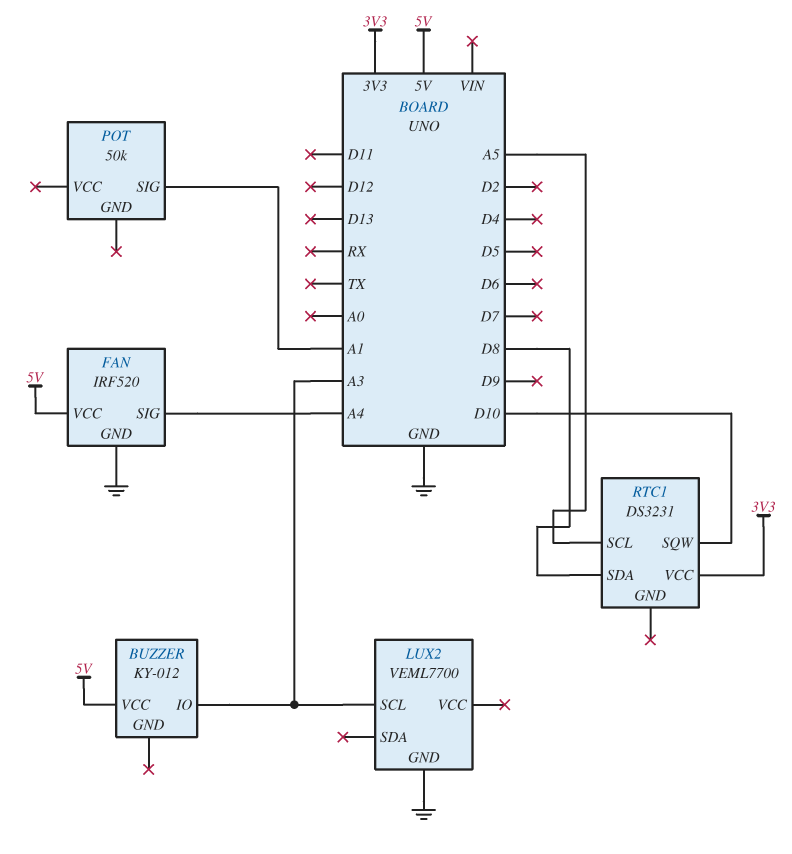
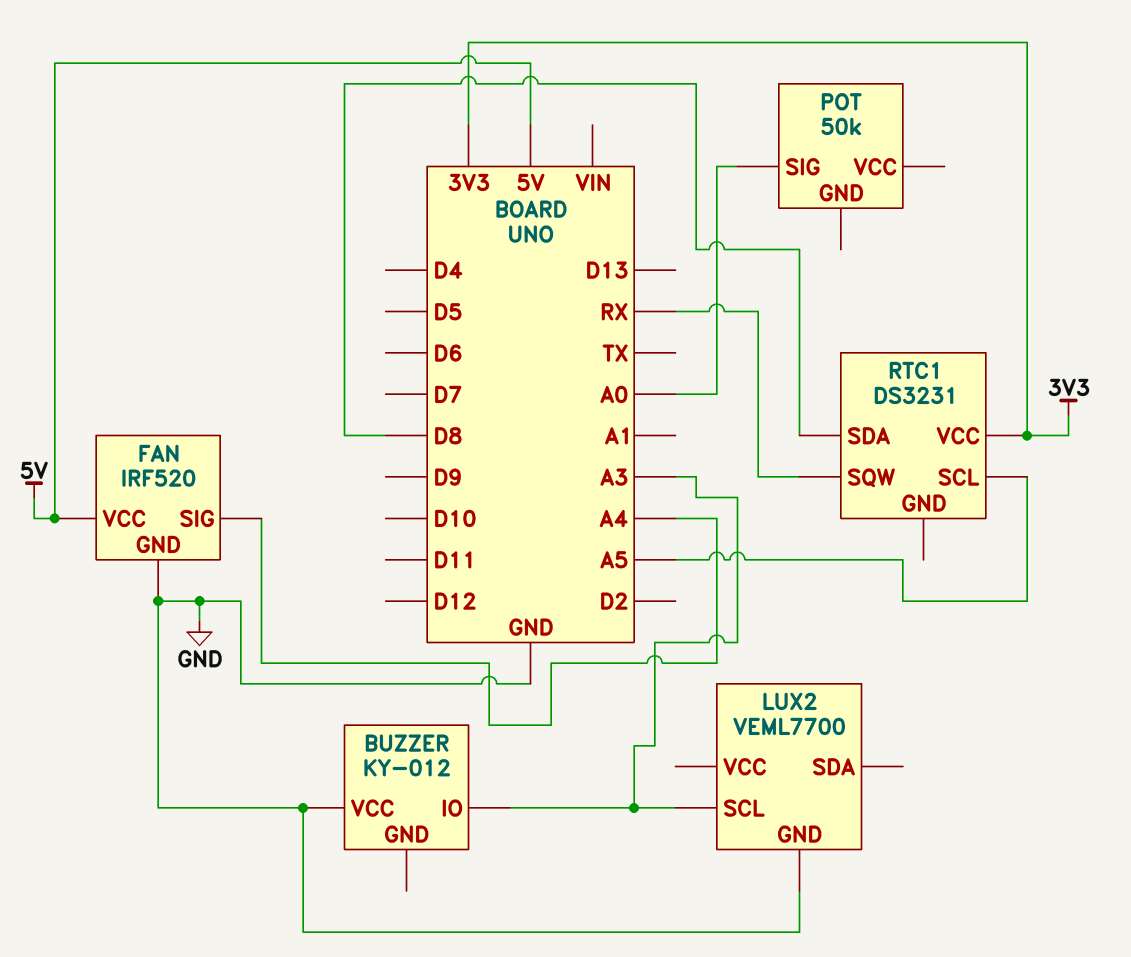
BUZZER pin VCC: 5V -> GND
POT pin SIG: A1 -> A0
RTC1 pin SQW: D10 -> RX

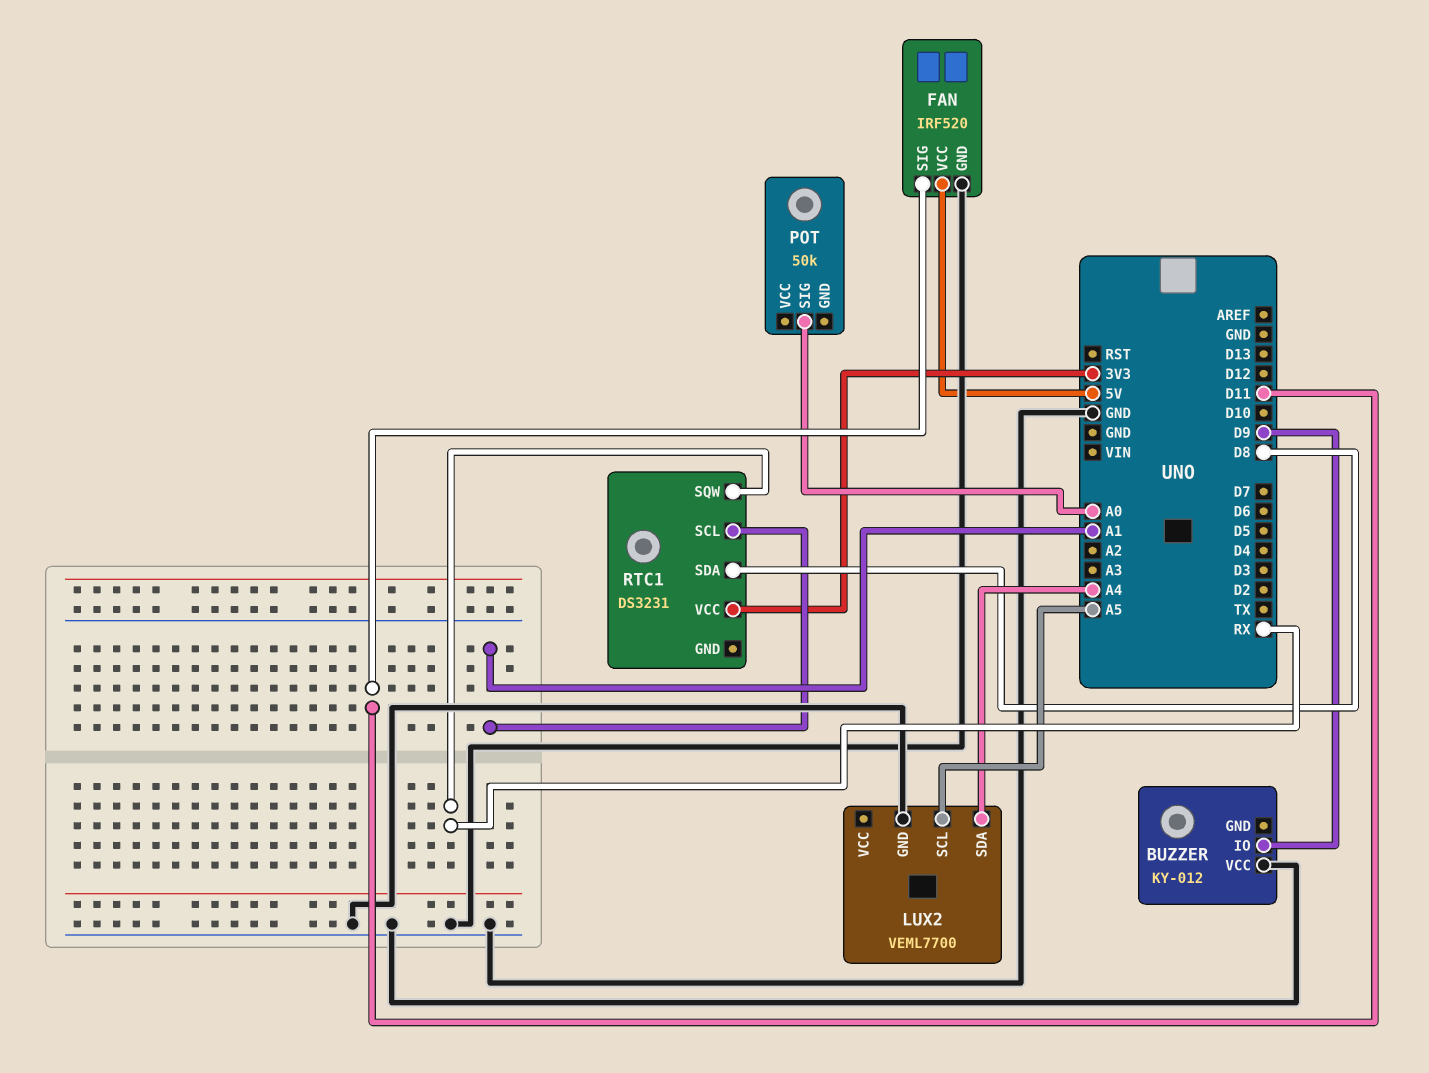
BUZZER pin IO: A3 -> D9
FAN pin SIG: A4 -> D11
LUX2 pin SCL: A3 -> A5
LUX2 pin SDA: none -> A4
RTC1 pin SCL: A5 -> A1

